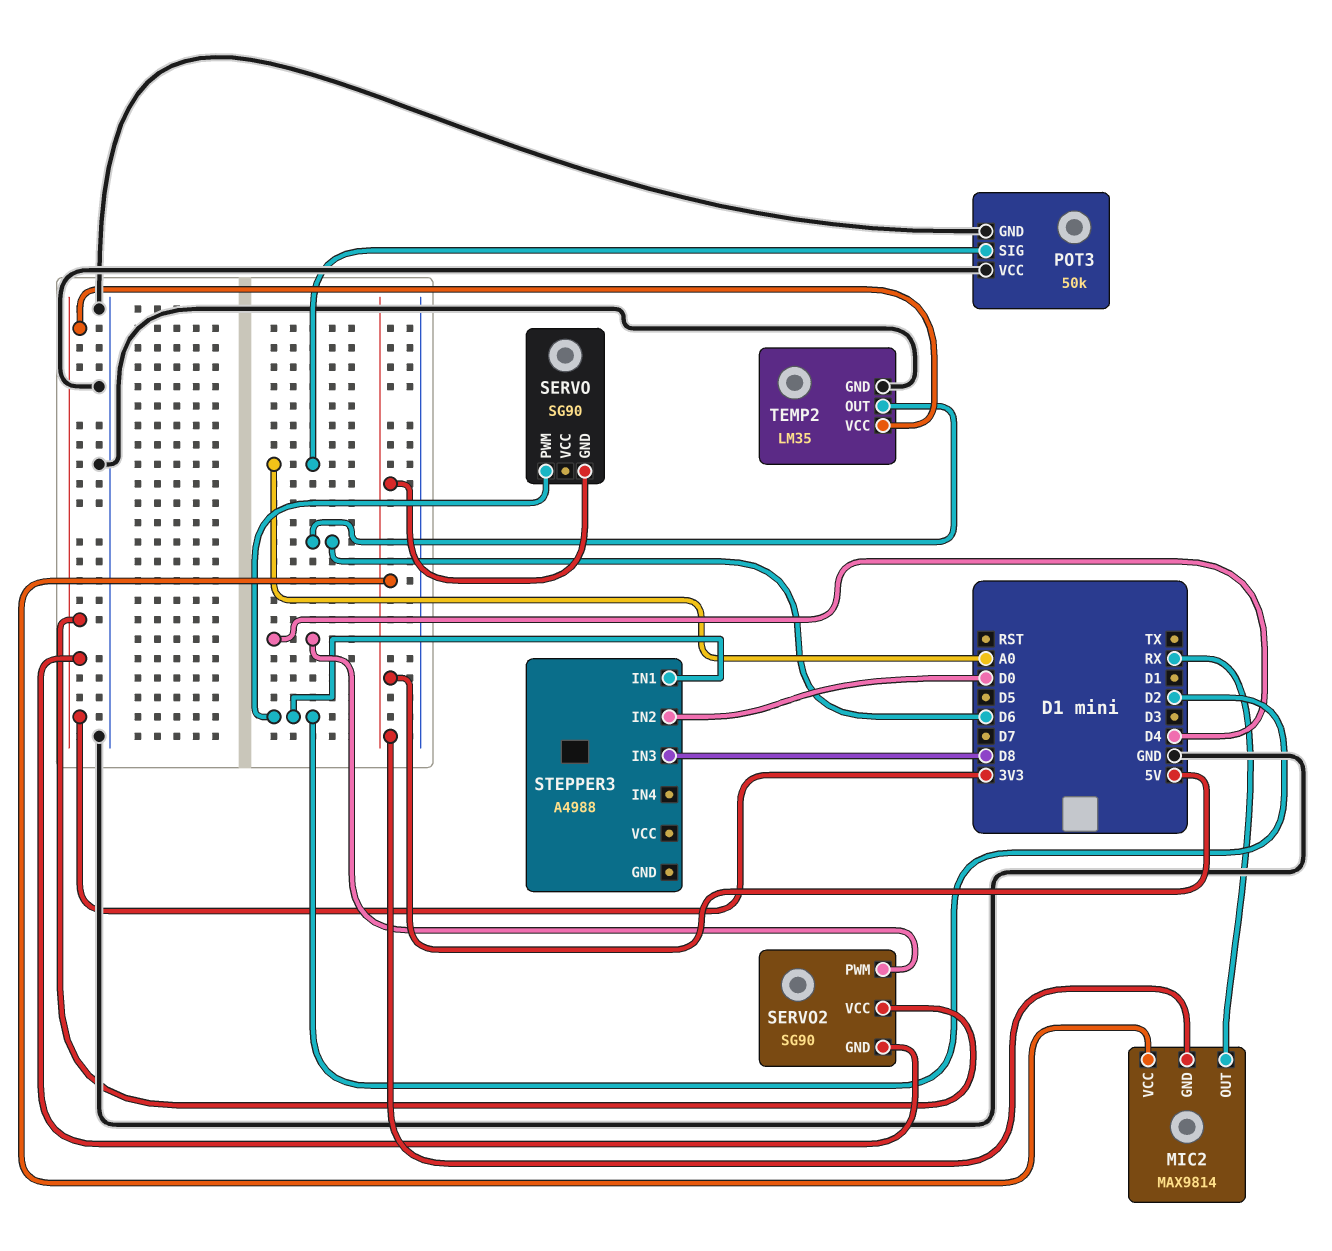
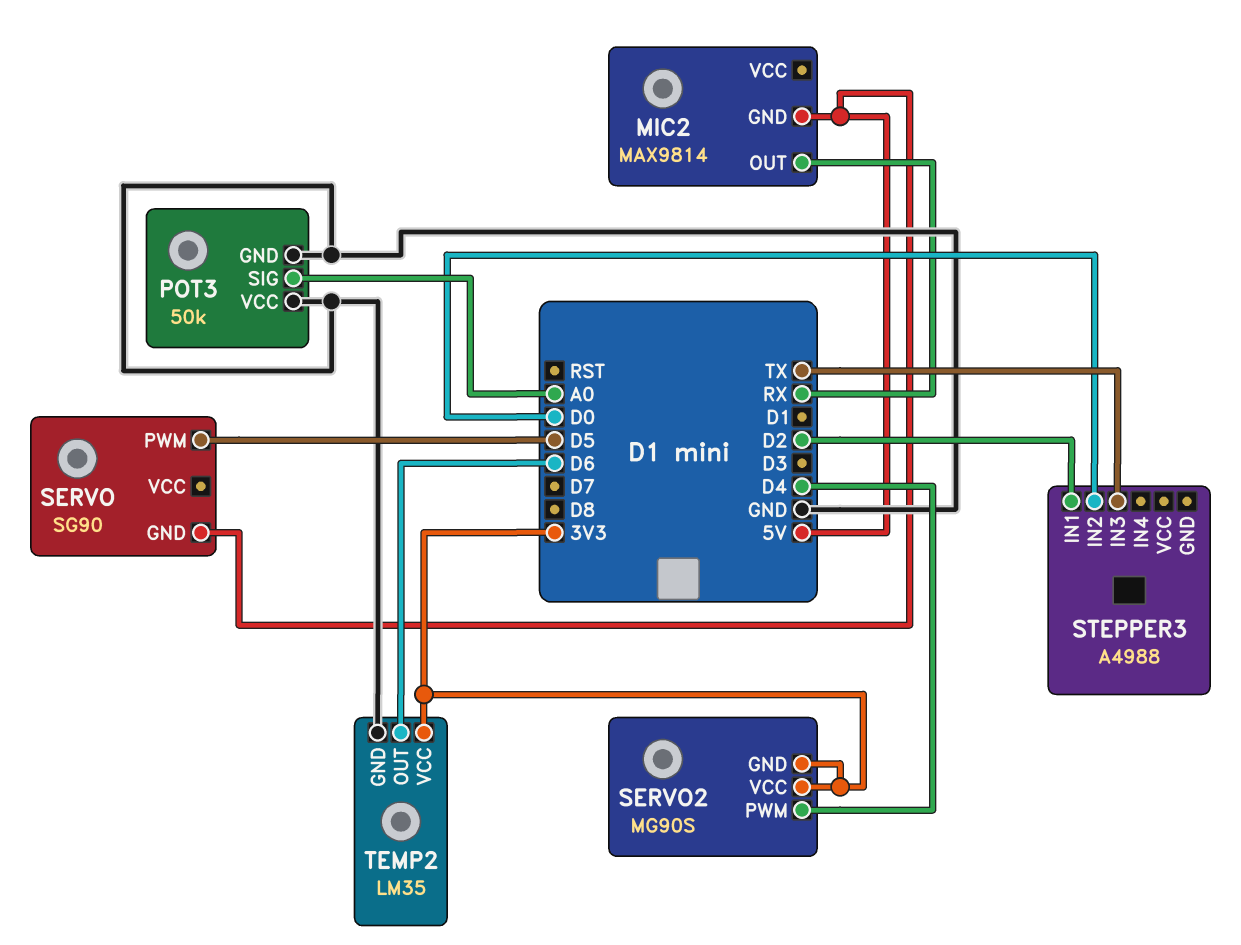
MIC2 pin VCC: 5V -> none
SERVO pin PWM: D2 -> D5
SERVO2: SG90 -> MG90S
STEPPER3 pin IN3: D8 -> TX

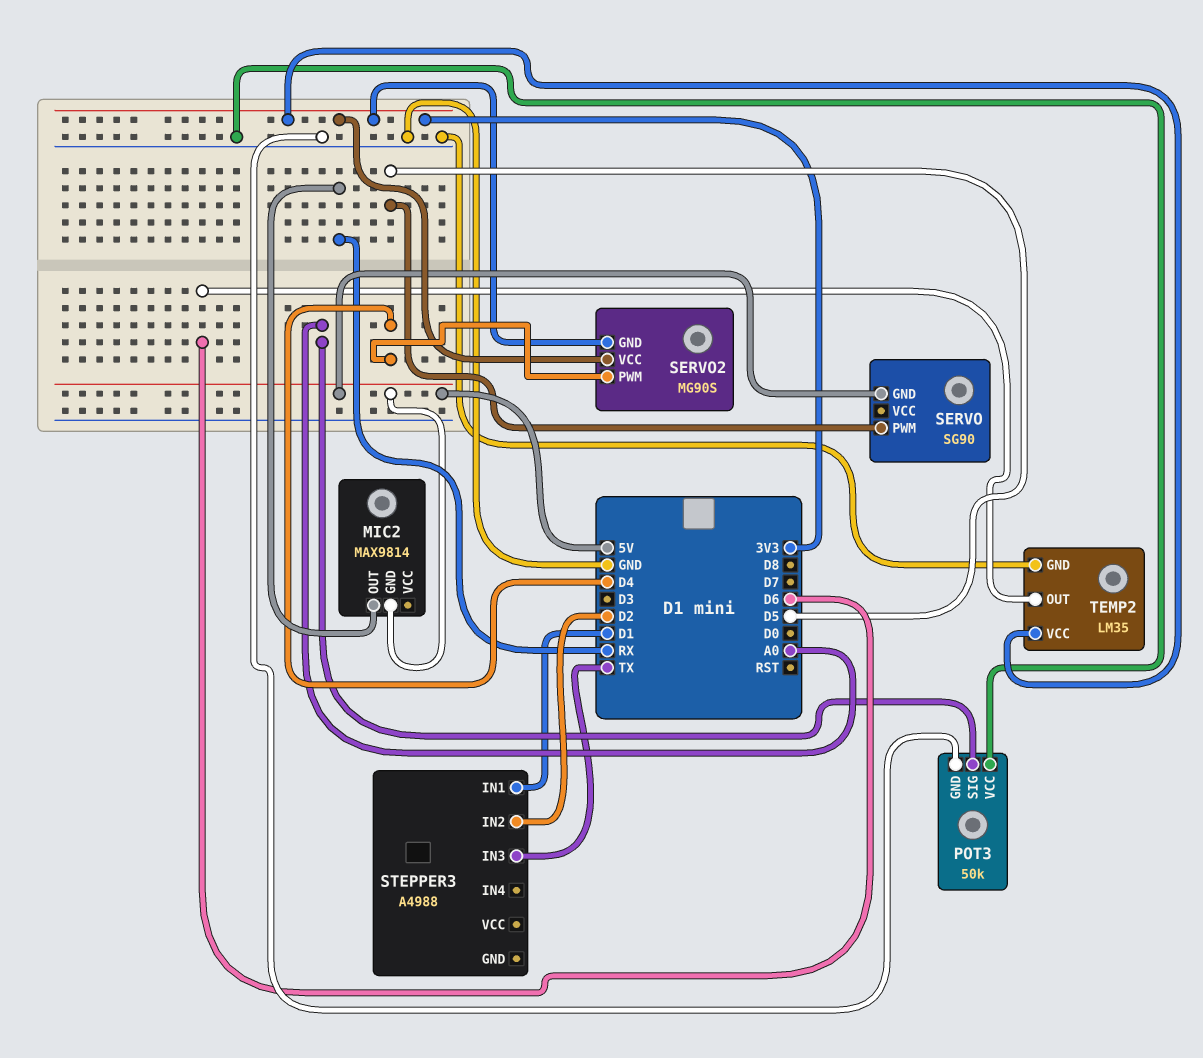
STEPPER3 pin IN1: D2 -> D1
STEPPER3 pin IN2: D0 -> D2

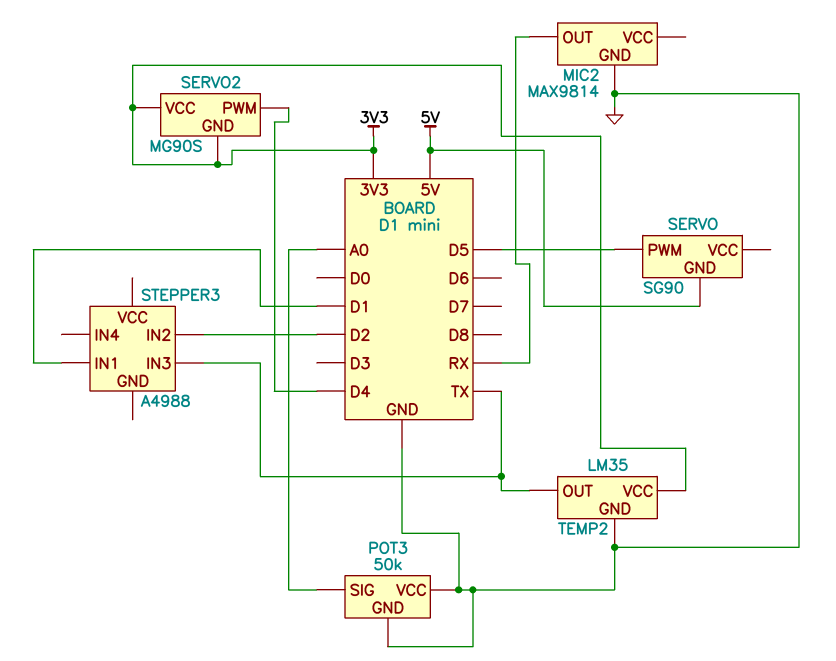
MIC2 pin GND: 5V -> GND
TEMP2 pin OUT: D6 -> TX

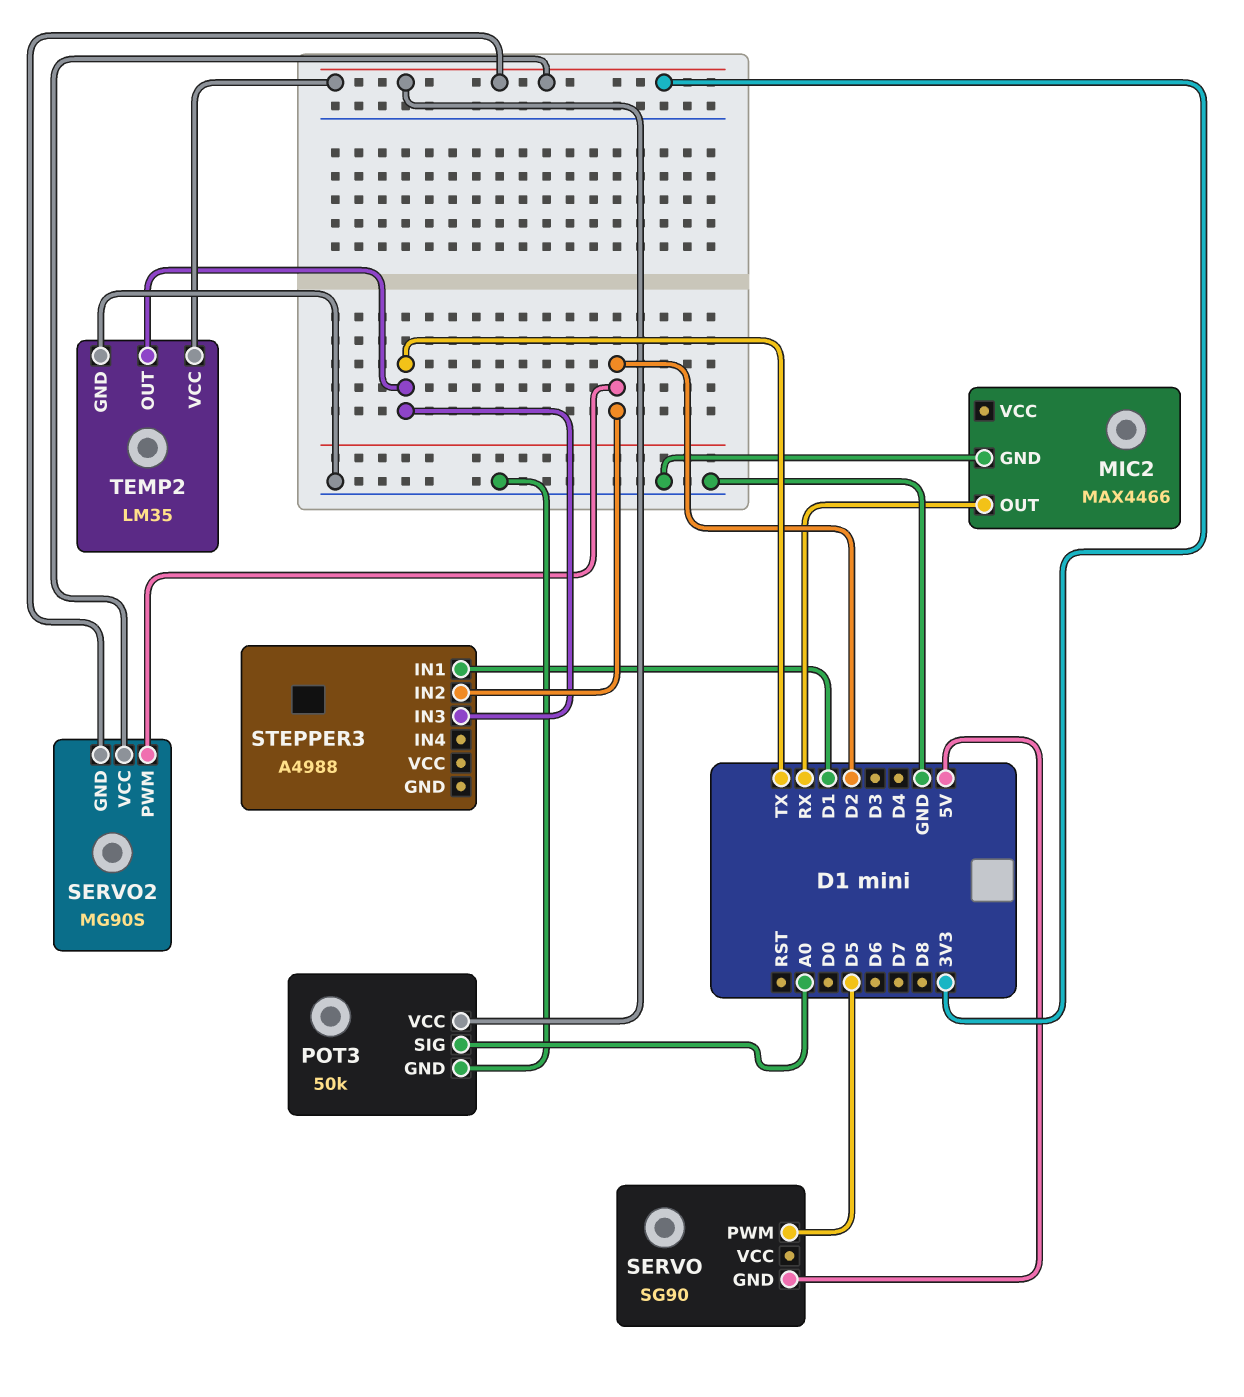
MIC2: MAX9814 -> MAX4466
POT3 pin VCC: GND -> 3V3
SERVO2 pin PWM: D4 -> D2

